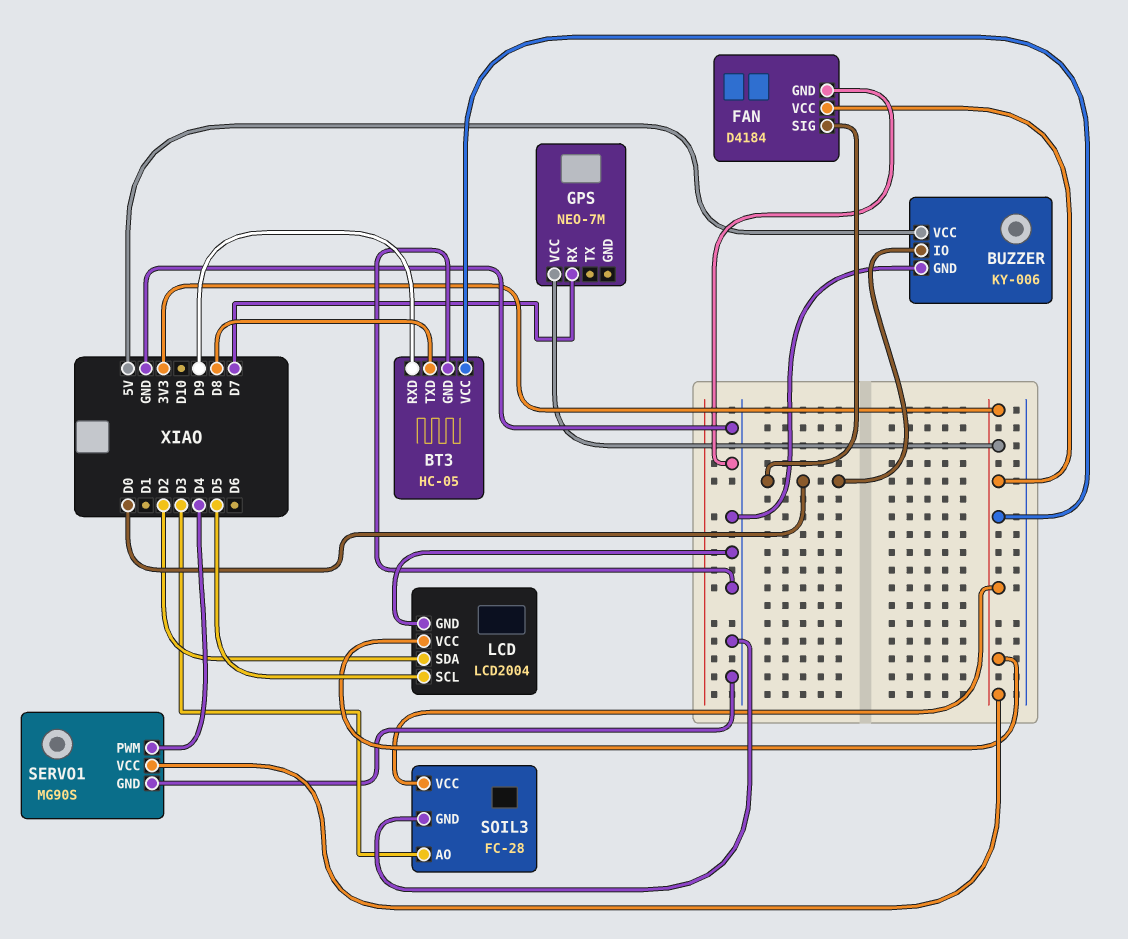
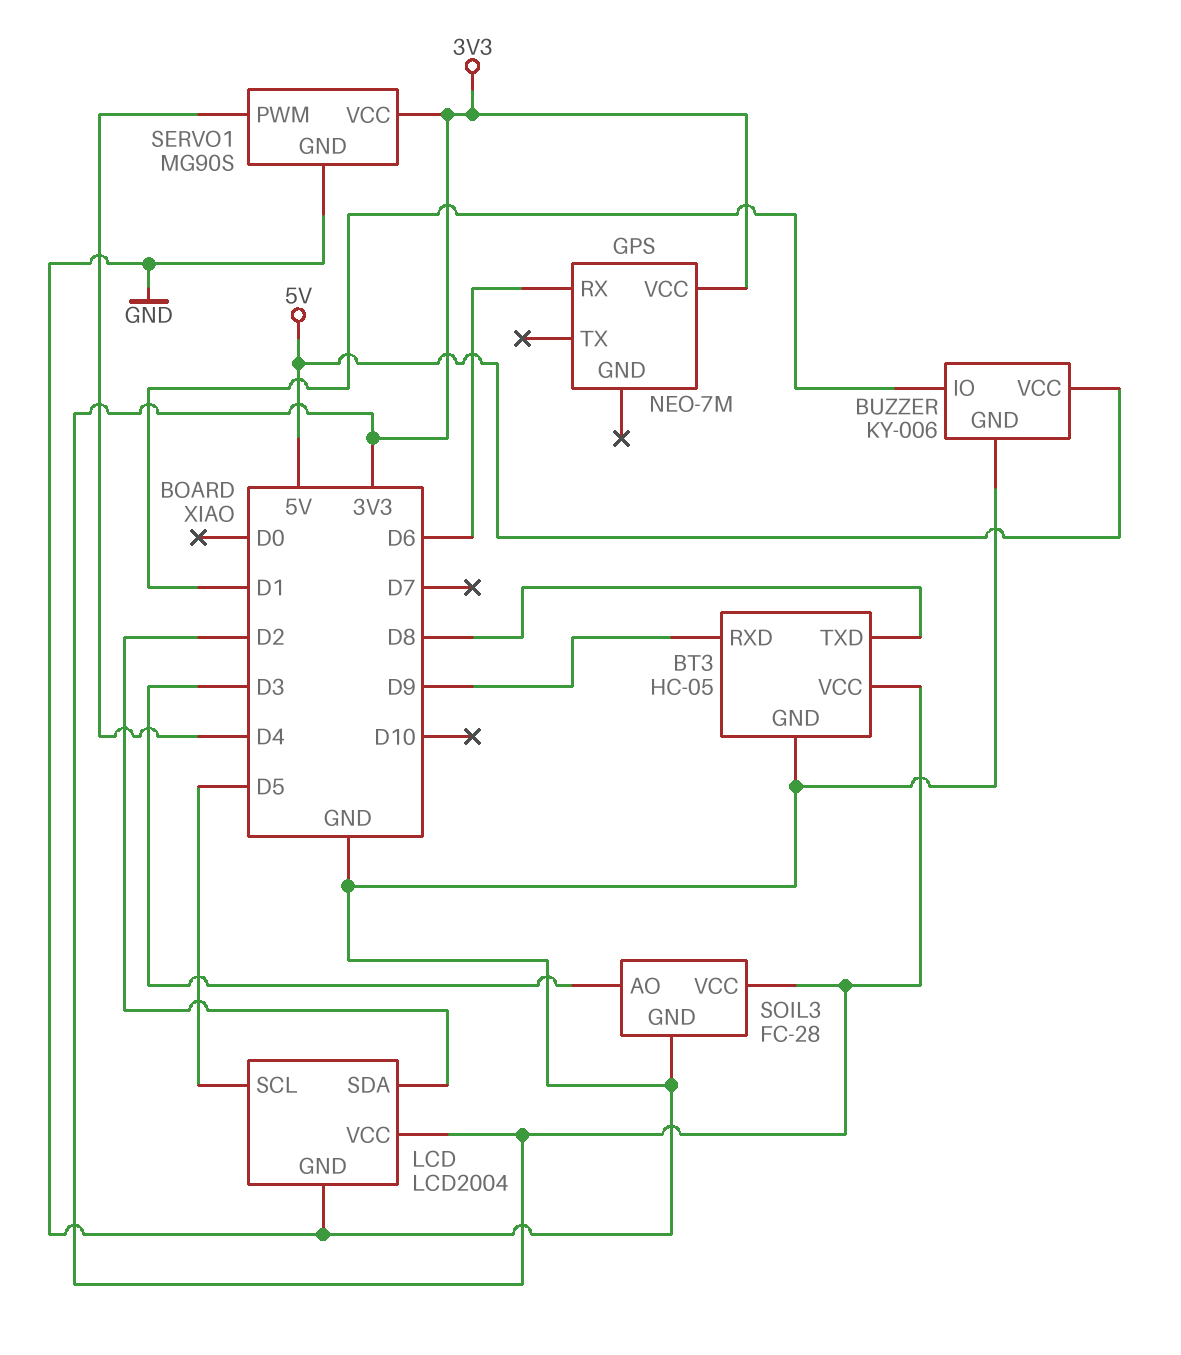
BUZZER pin IO: D0 -> D1
FAN: D4184 -> none
FAN pin GND: GND -> none
FAN pin SIG: D0 -> none
FAN pin VCC: 3V3 -> none
GPS pin RX: D7 -> D6

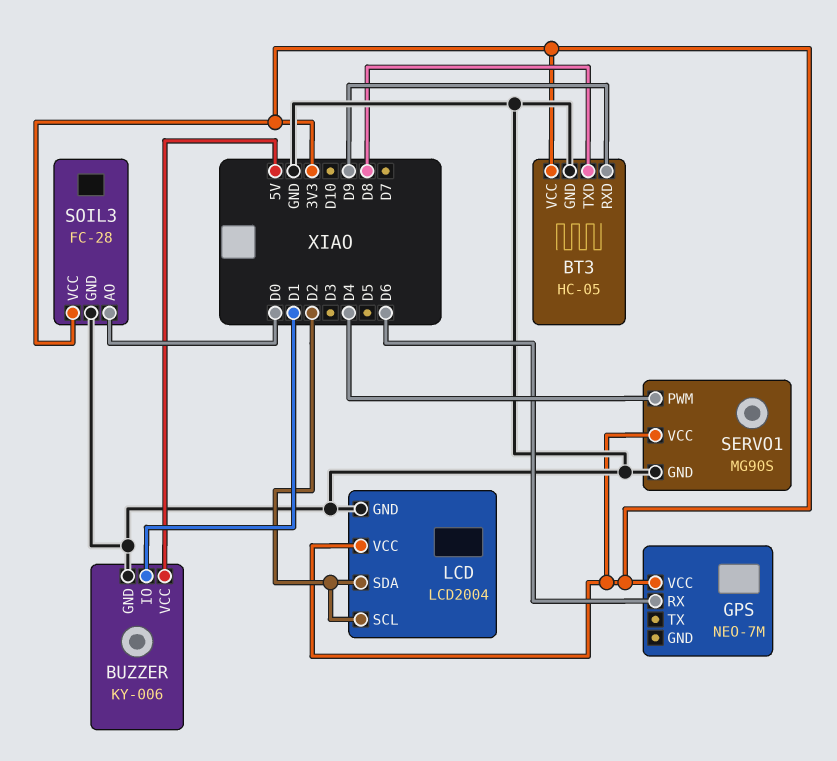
LCD pin SCL: D5 -> D2
SOIL3 pin AO: D3 -> D0

